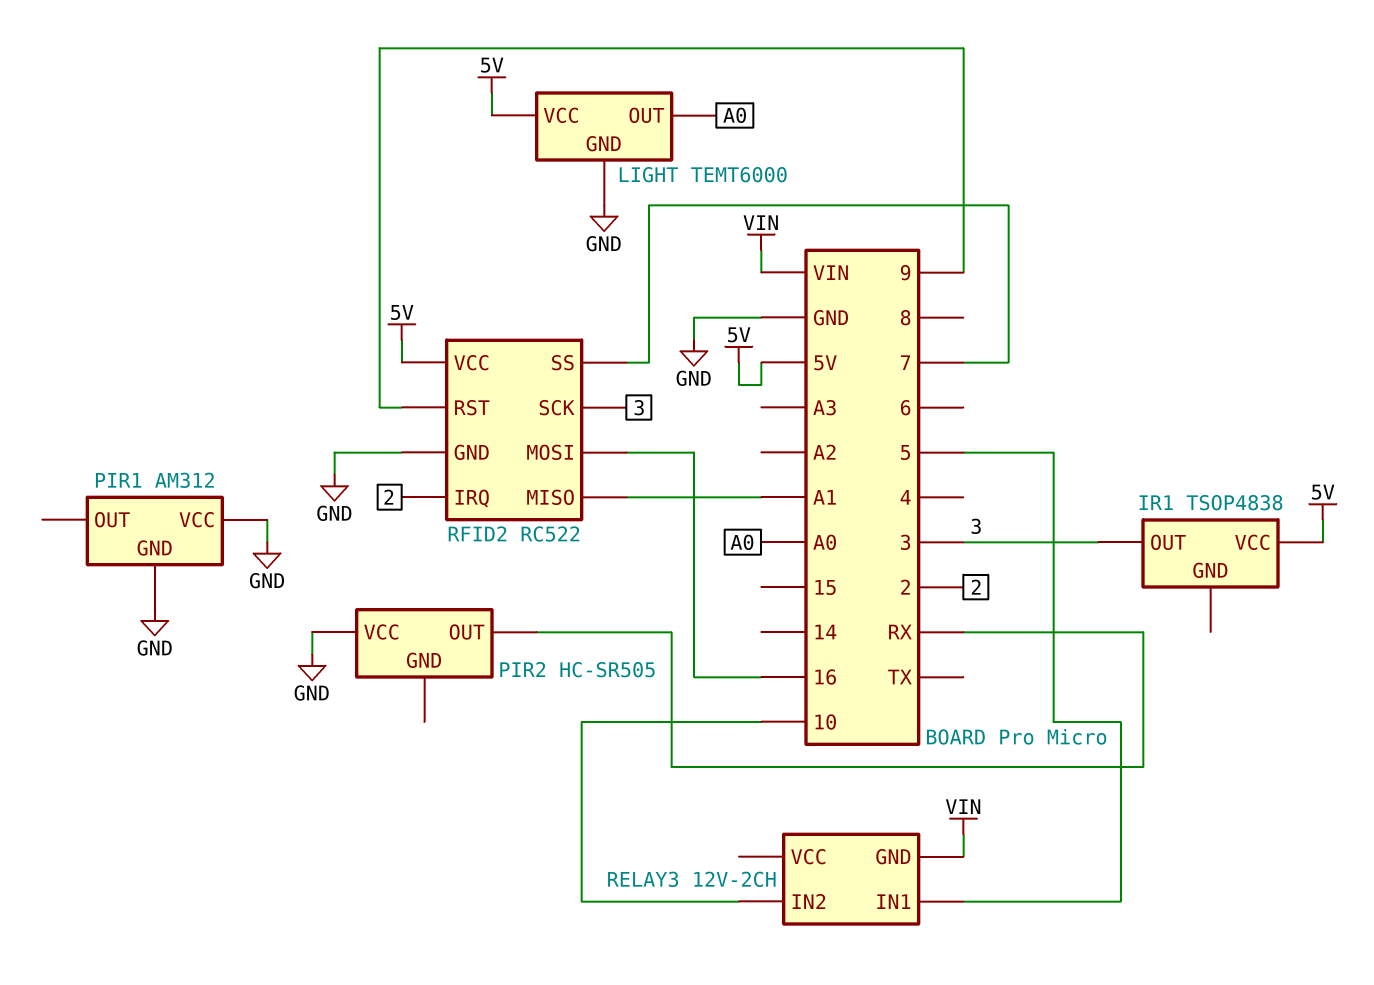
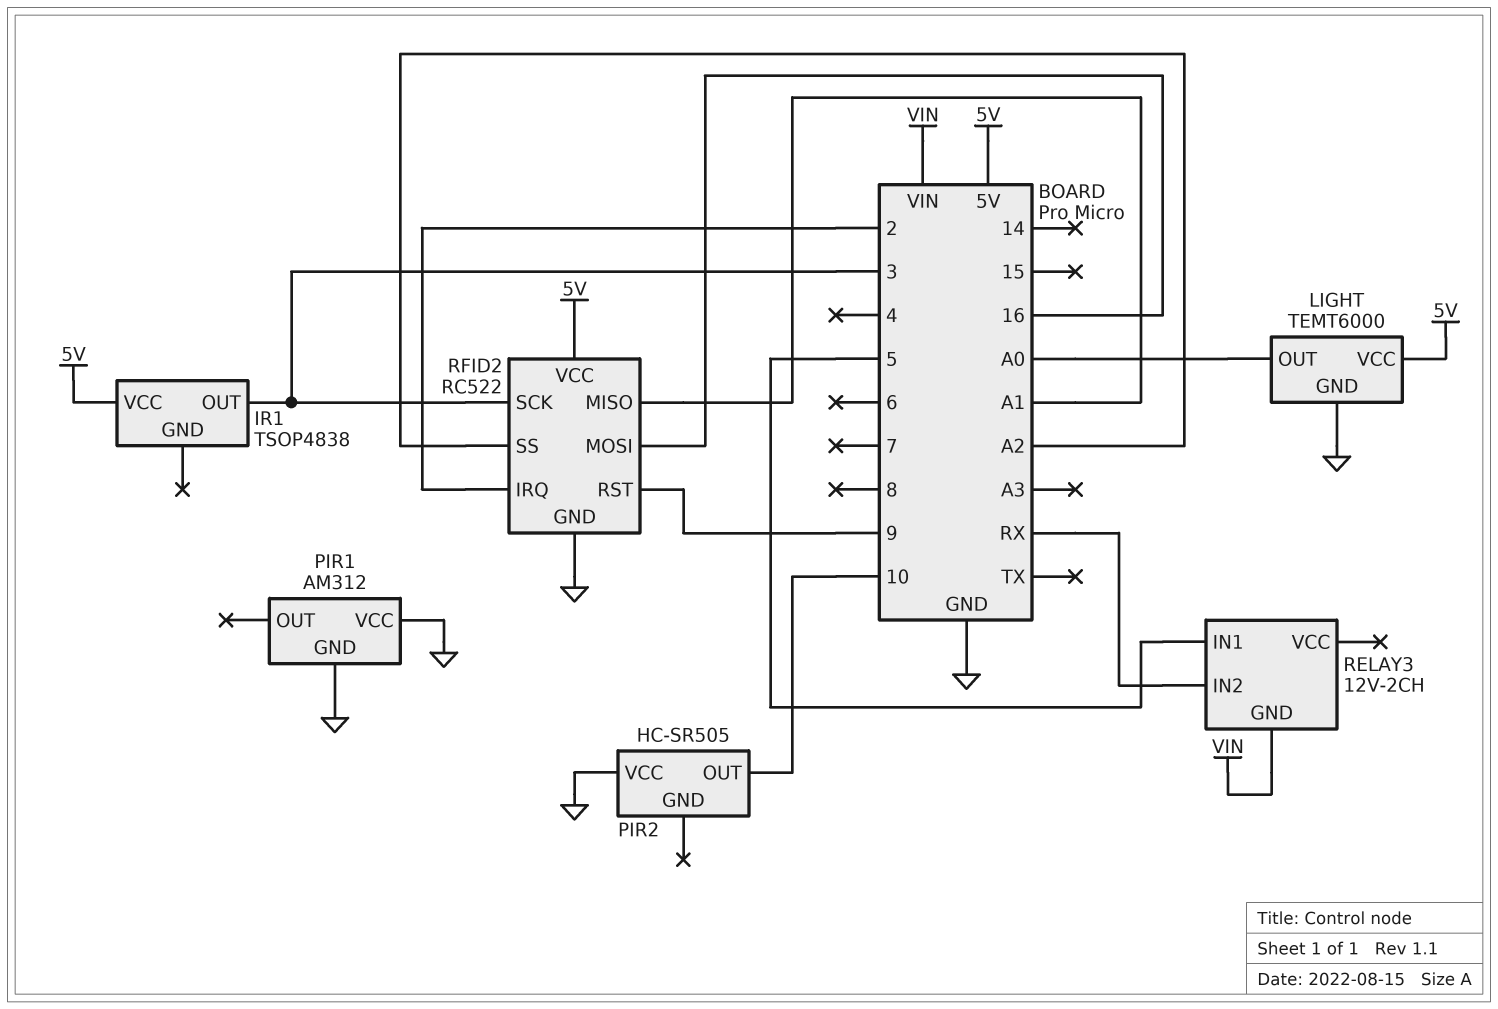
PIR2 pin OUT: RX -> 10
RELAY3 pin IN2: 10 -> RX
RFID2 pin SS: 7 -> A2

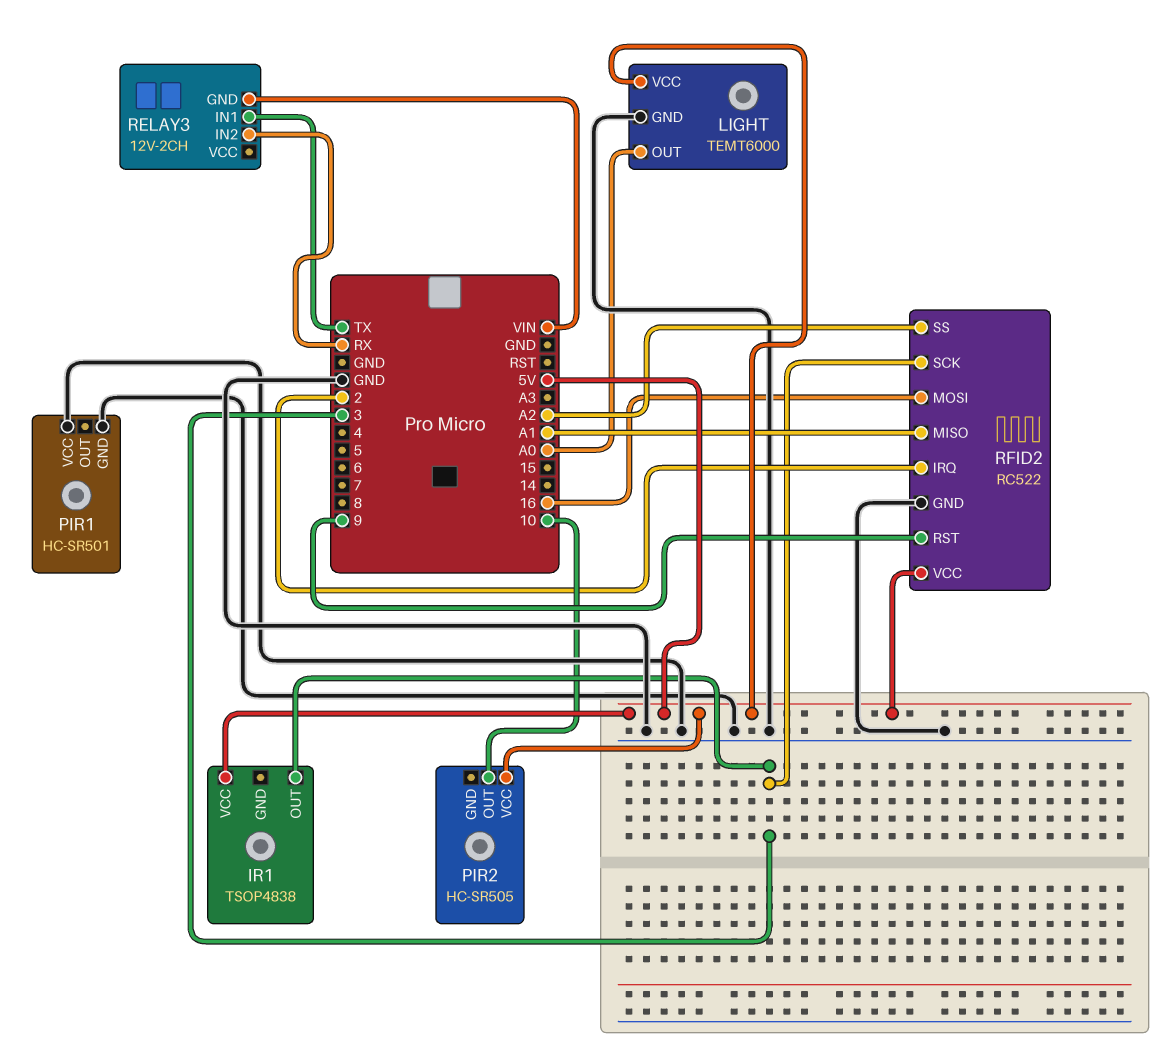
PIR1: AM312 -> HC-SR501
PIR2 pin VCC: GND -> 5V
RELAY3 pin IN1: 5 -> TX

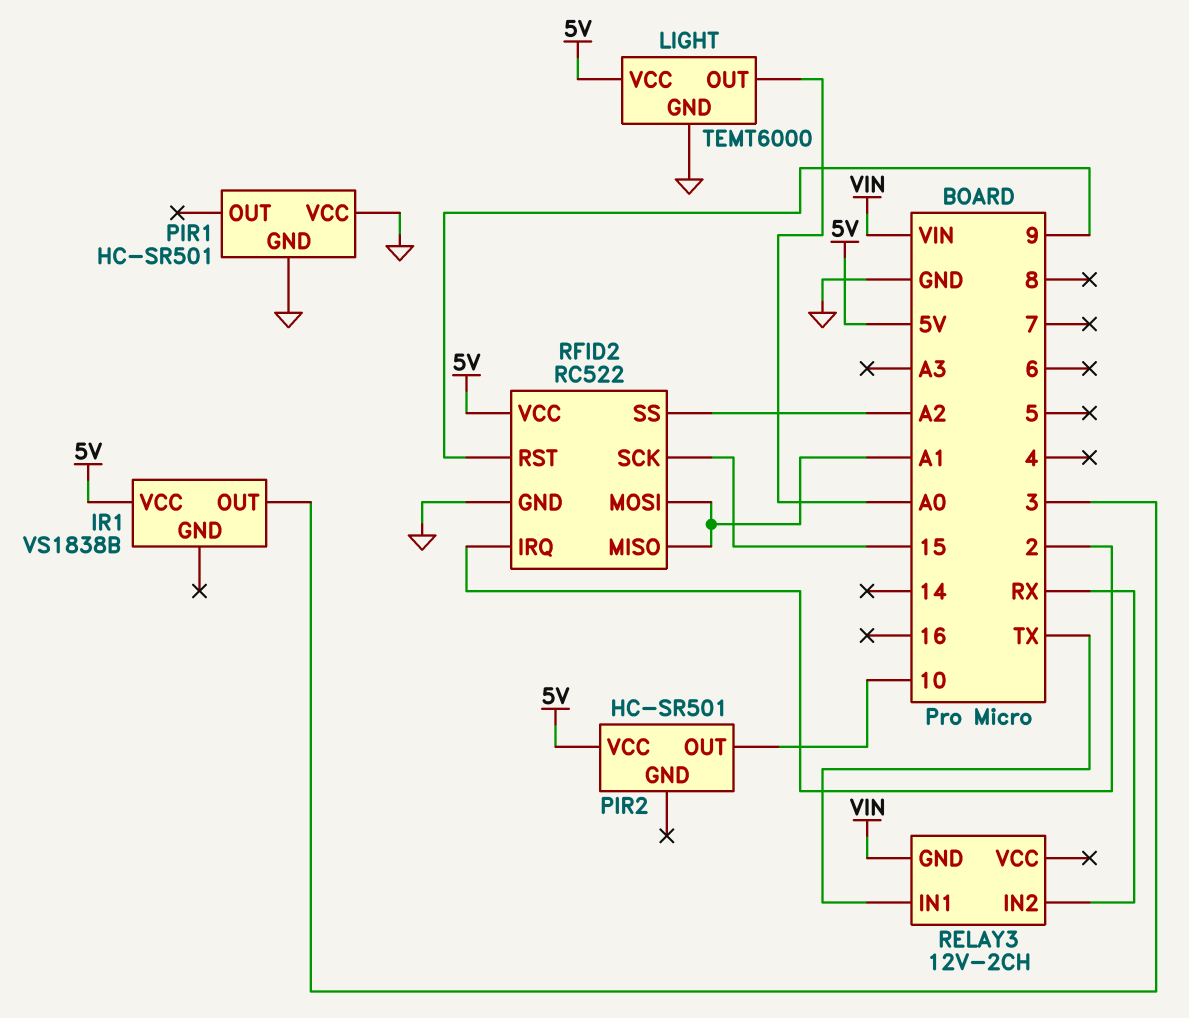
IR1: TSOP4838 -> VS1838B
PIR2: HC-SR505 -> HC-SR501
RFID2 pin MOSI: 16 -> A1
RFID2 pin SCK: 3 -> 15

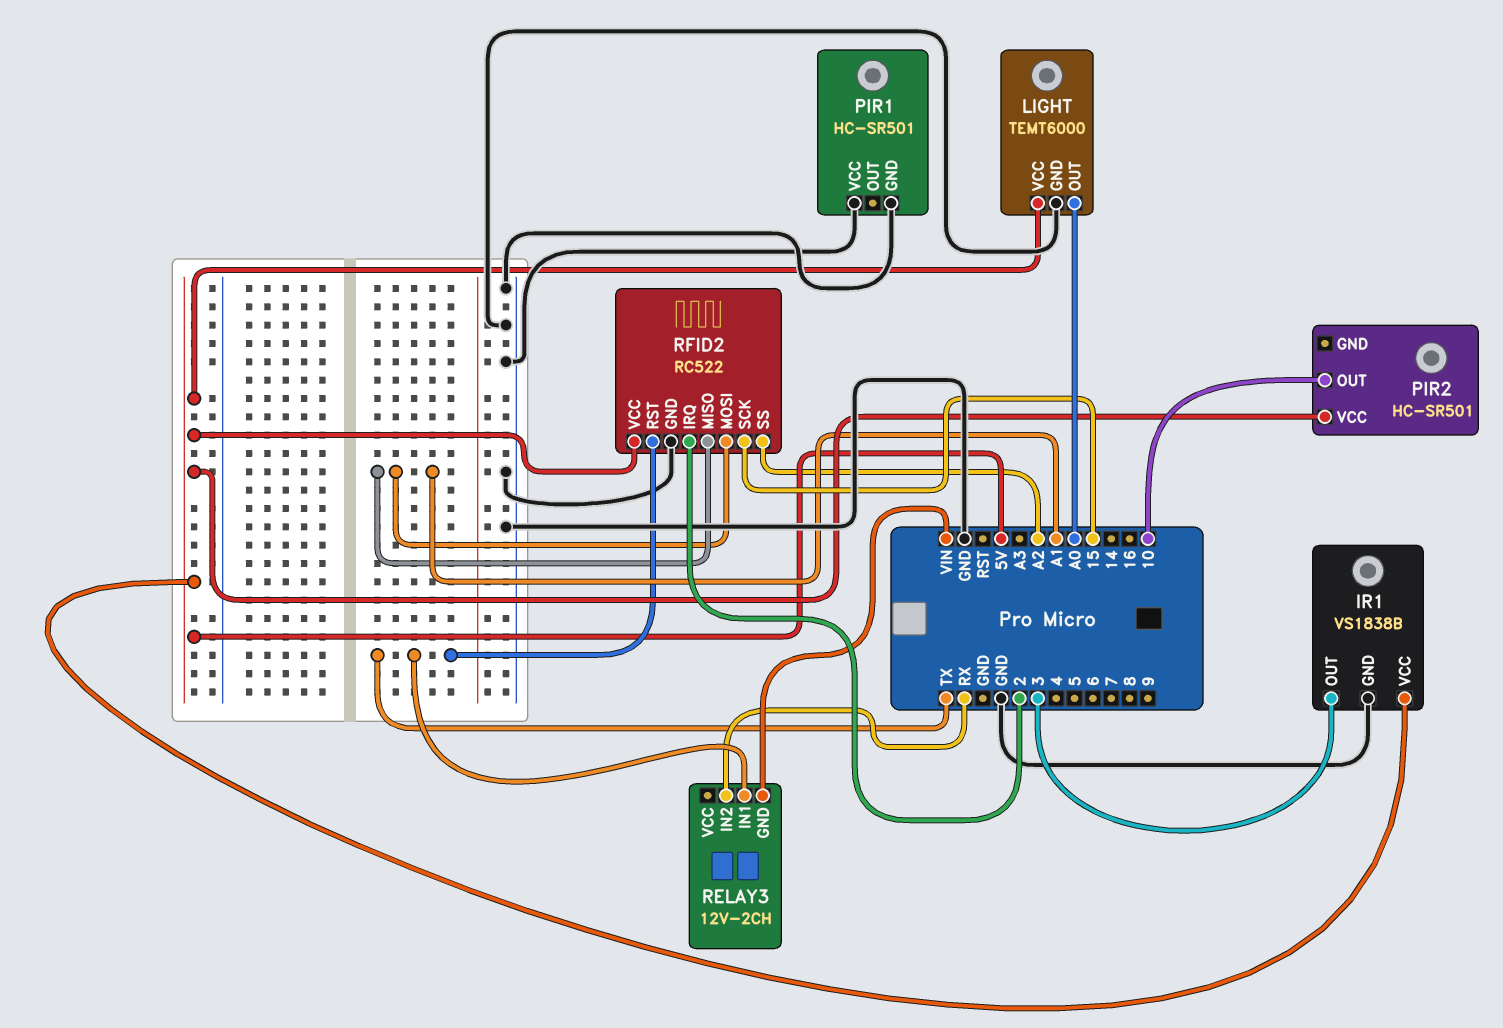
IR1 pin GND: none -> GND
RFID2 pin RST: 9 -> TX

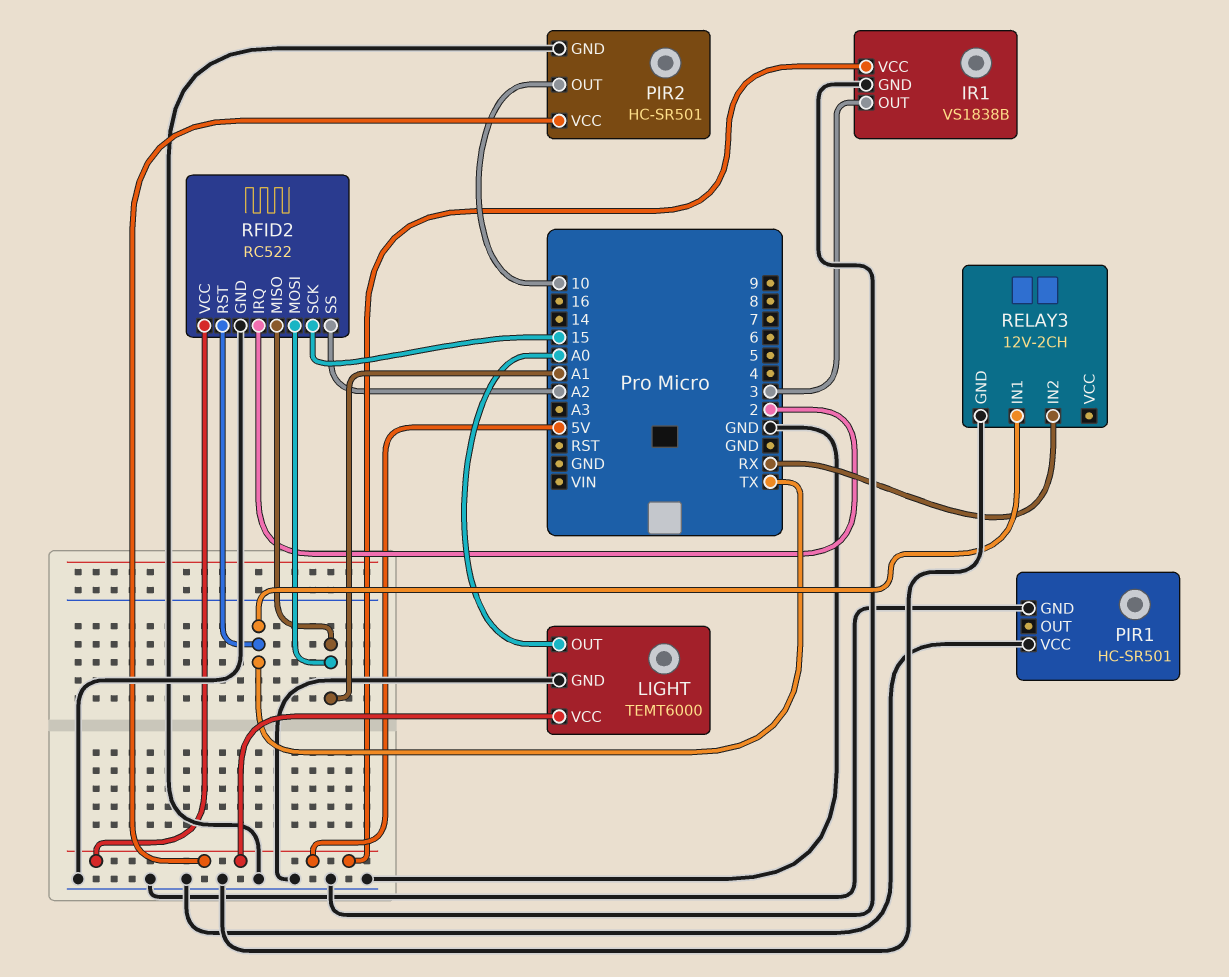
PIR2 pin GND: none -> GND
RELAY3 pin GND: VIN -> GND

